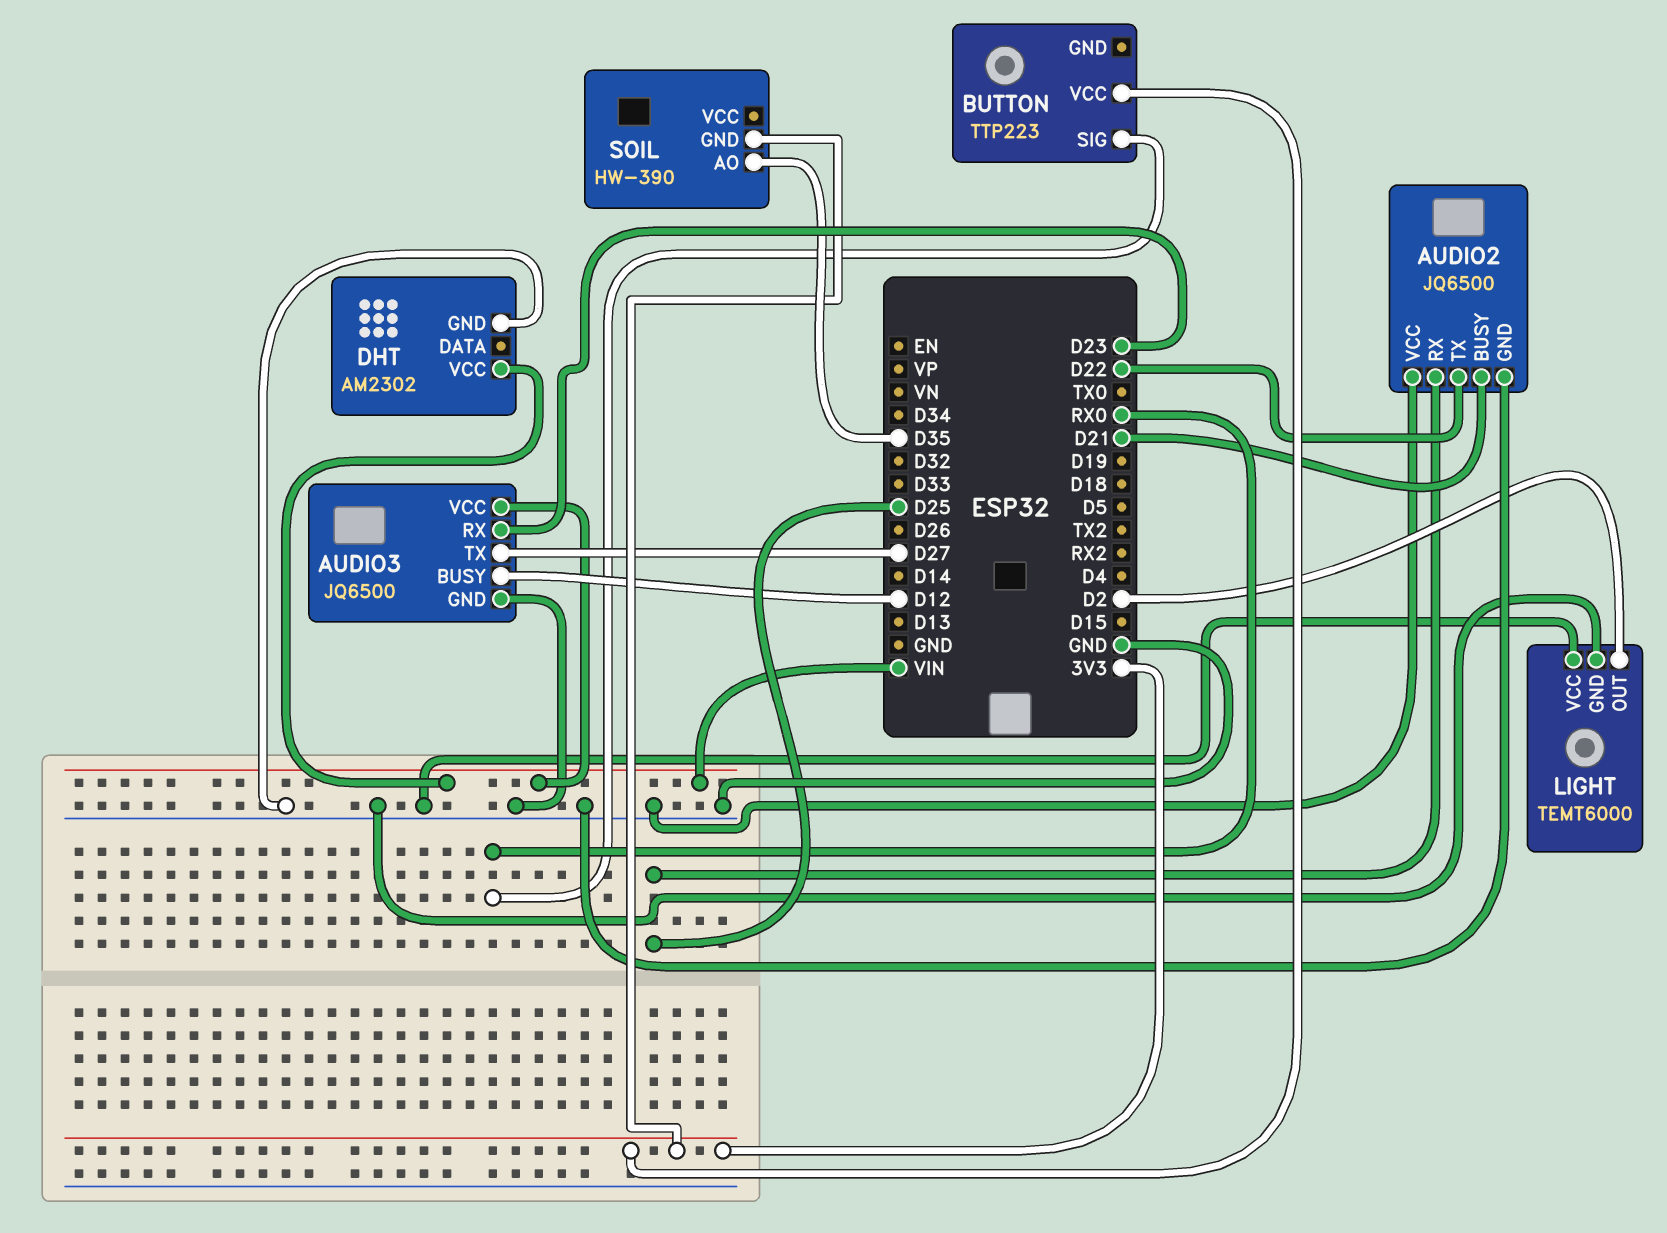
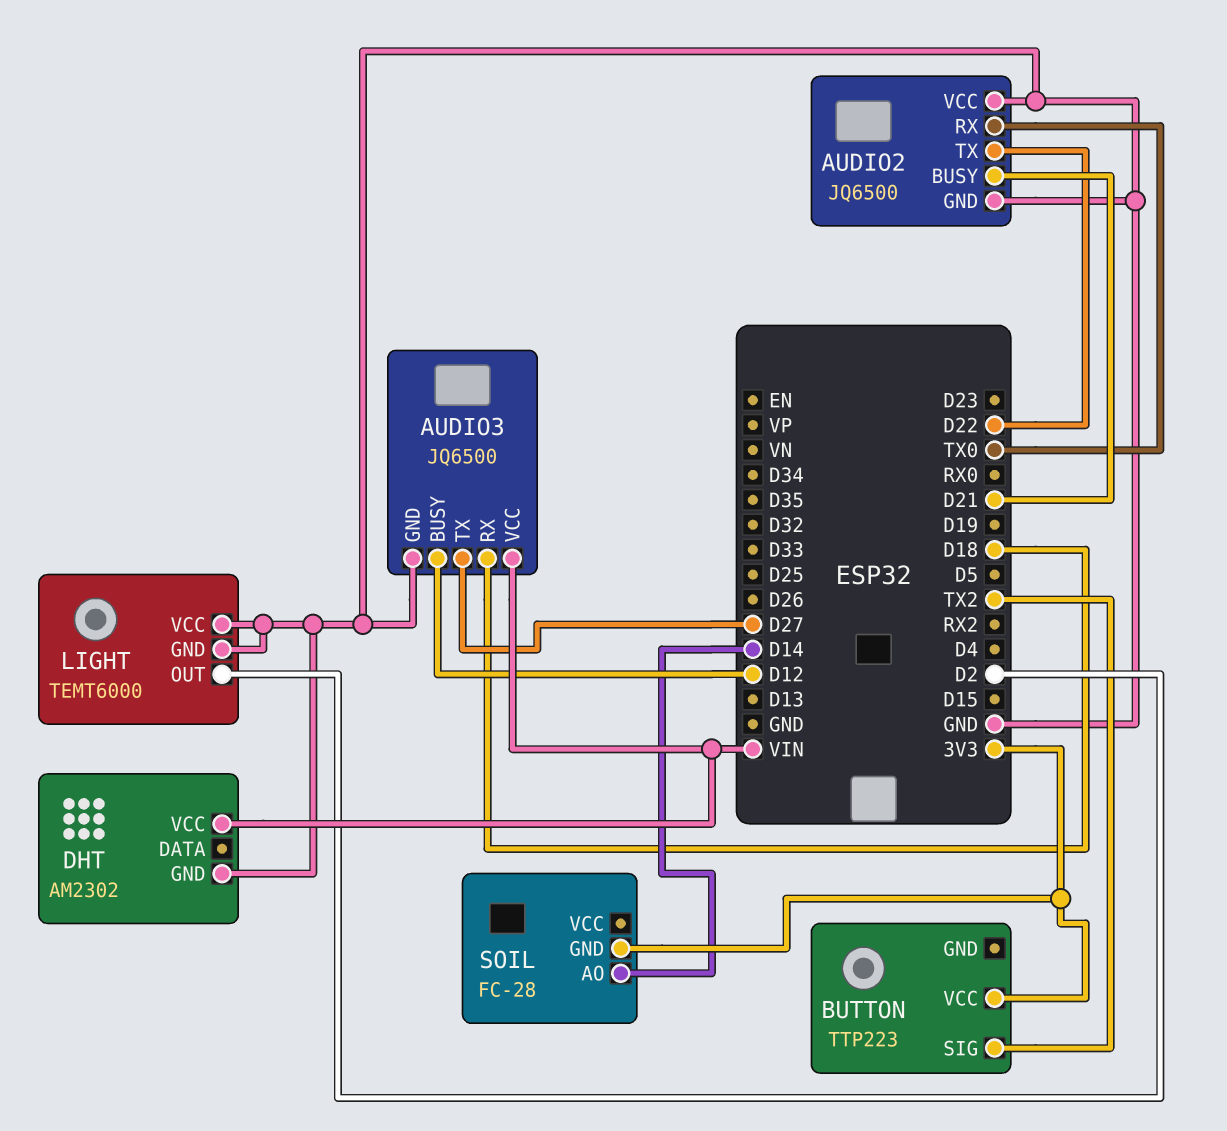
AUDIO2 pin RX: D25 -> TX0
AUDIO3 pin RX: D23 -> D18
BUTTON pin SIG: RX0 -> TX2
SOIL: HW-390 -> FC-28
SOIL pin AO: D35 -> D14

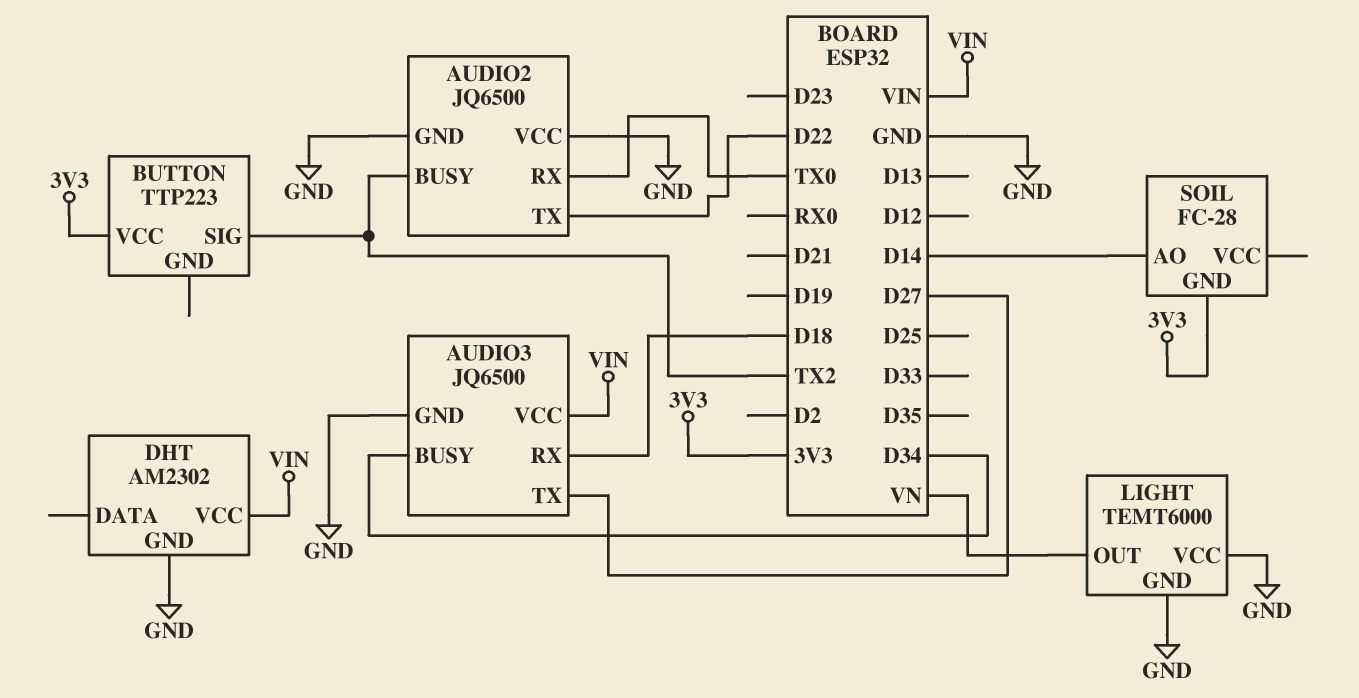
AUDIO2 pin BUSY: D21 -> TX2
AUDIO3 pin BUSY: D12 -> D34
LIGHT pin OUT: D2 -> VN

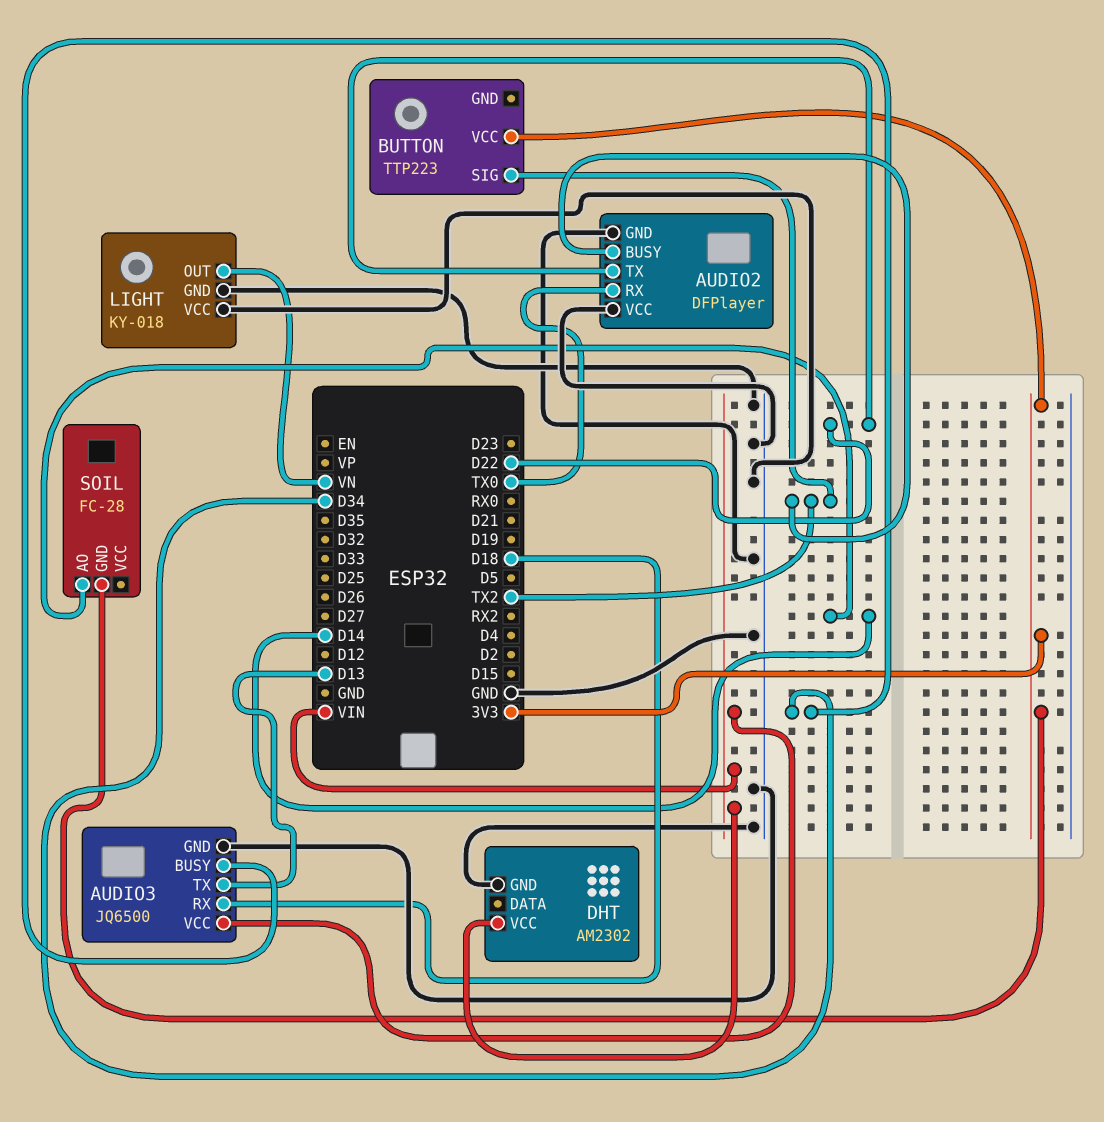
AUDIO2: JQ6500 -> DFPlayer
AUDIO3 pin TX: D27 -> D13
LIGHT: TEMT6000 -> KY-018

